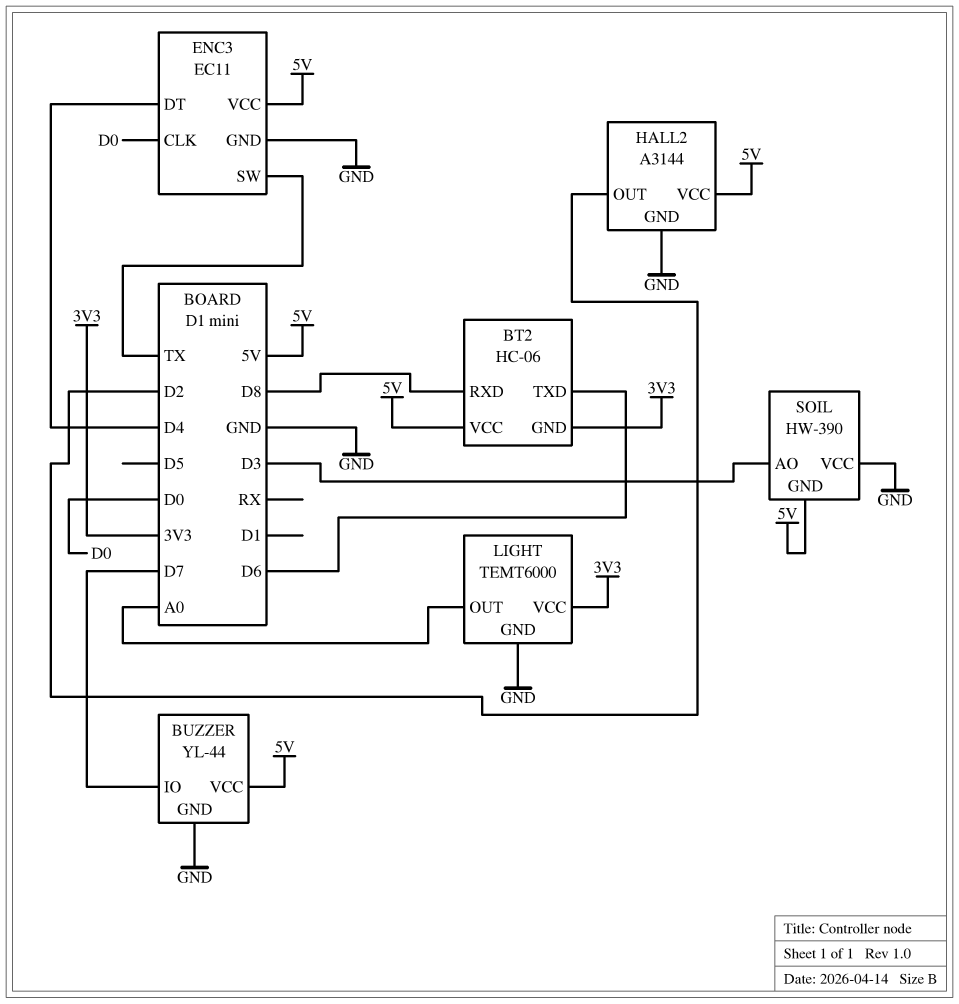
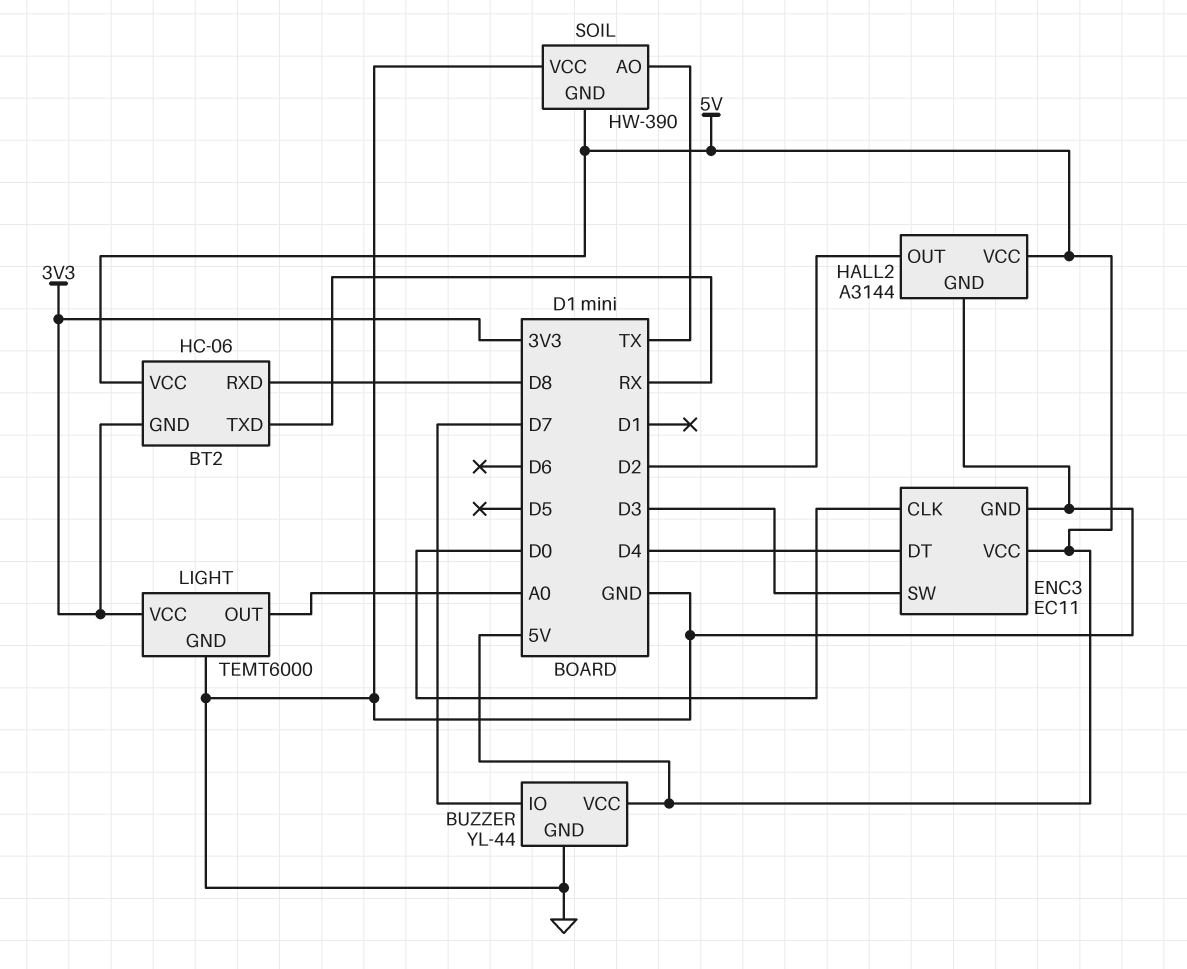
BT2 pin TXD: D6 -> RX
ENC3 pin SW: TX -> D3
SOIL pin AO: D3 -> TX

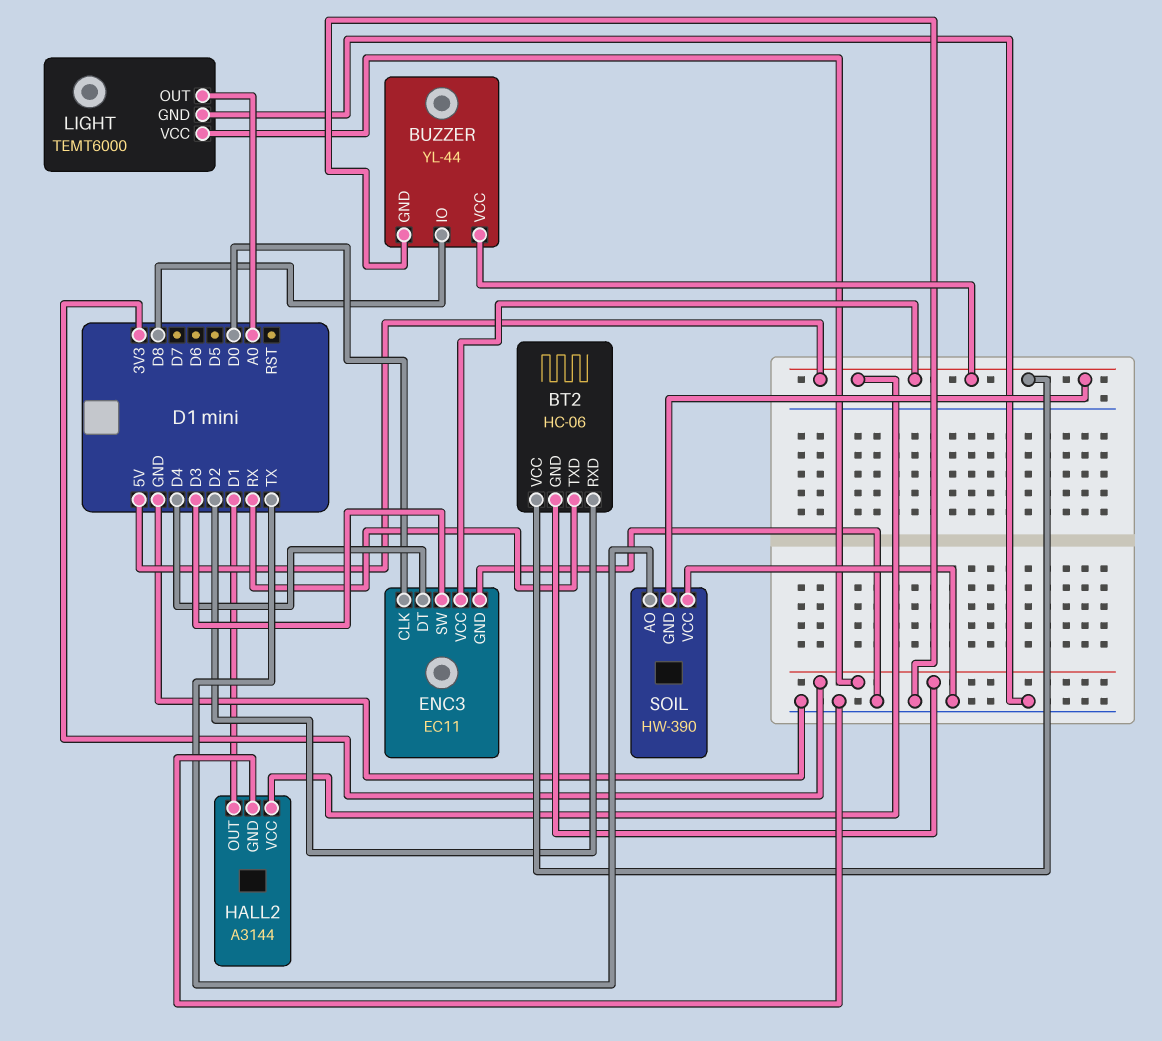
BT2 pin RXD: D8 -> D2
BUZZER pin IO: D7 -> D8
HALL2 pin OUT: D2 -> D1

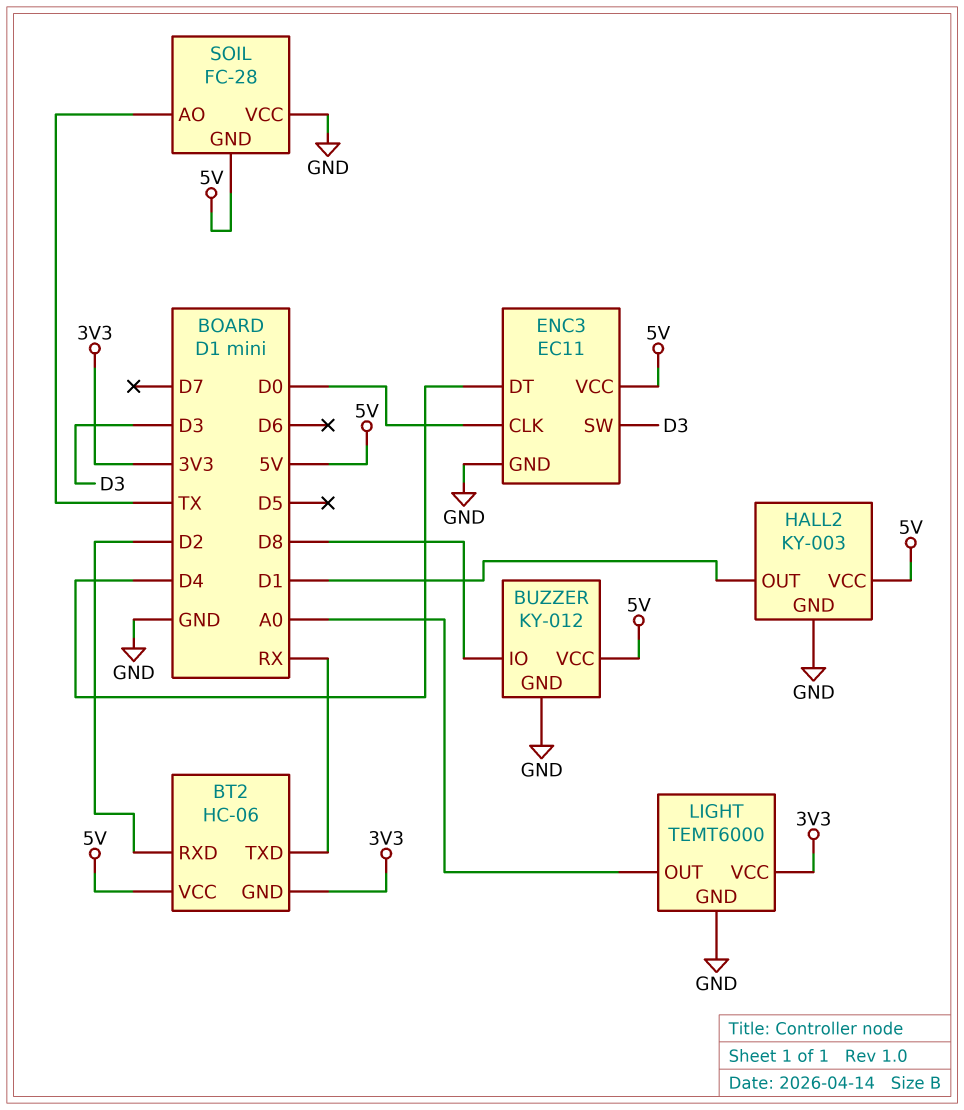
BUZZER: YL-44 -> KY-012
HALL2: A3144 -> KY-003
SOIL: HW-390 -> FC-28

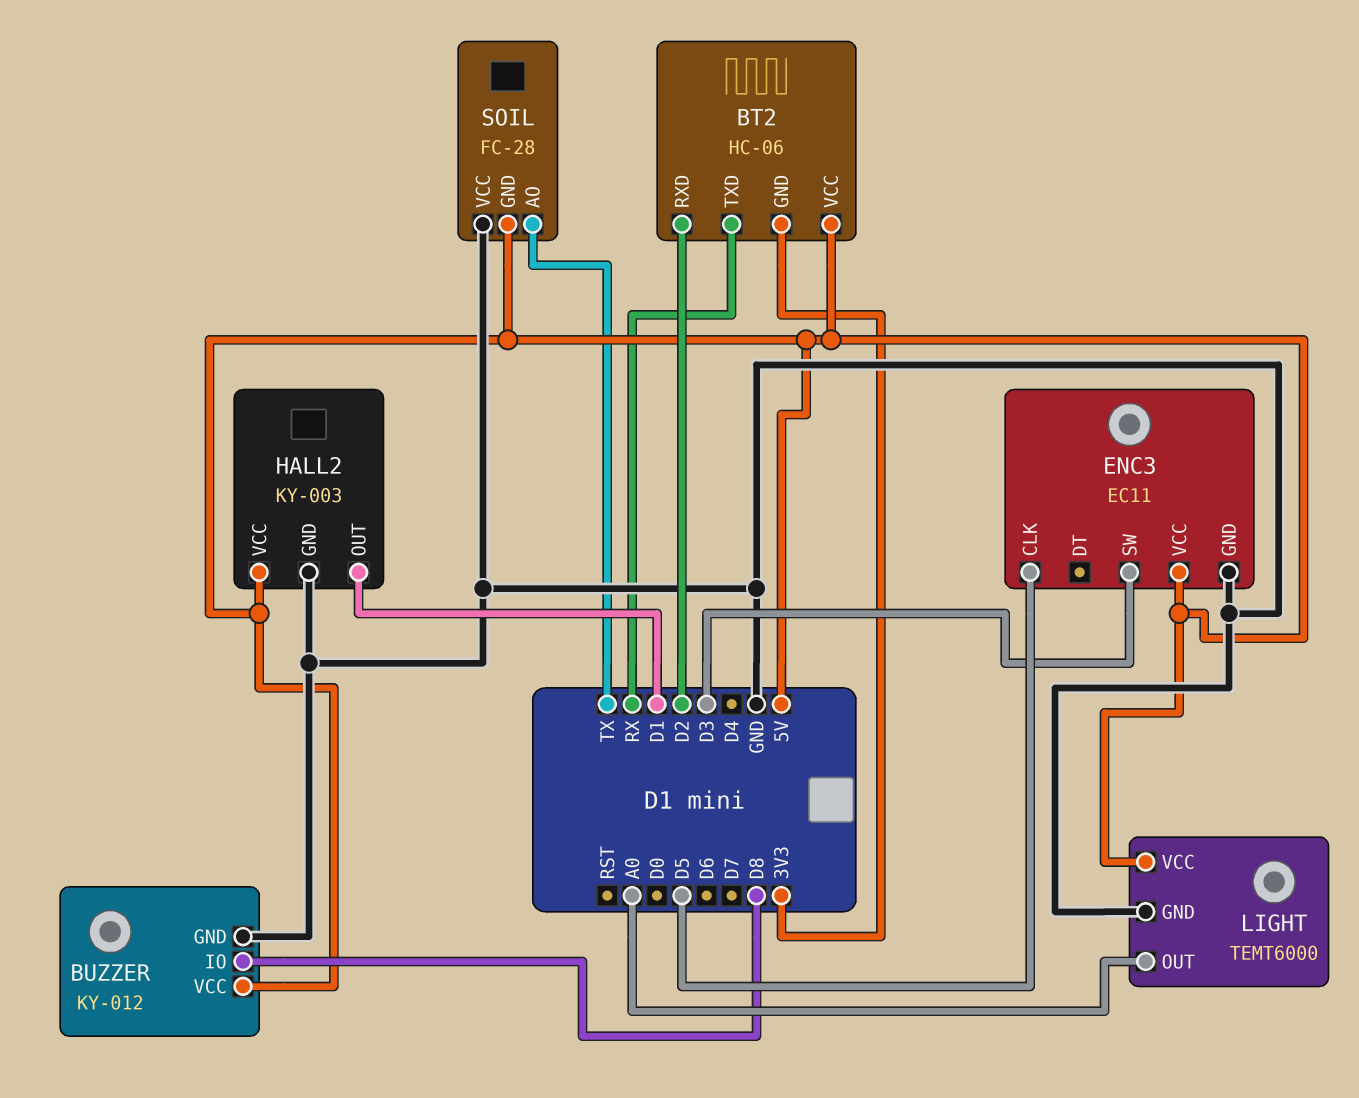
ENC3 pin CLK: D0 -> D5
ENC3 pin DT: D4 -> none
LIGHT pin VCC: 3V3 -> 5V

